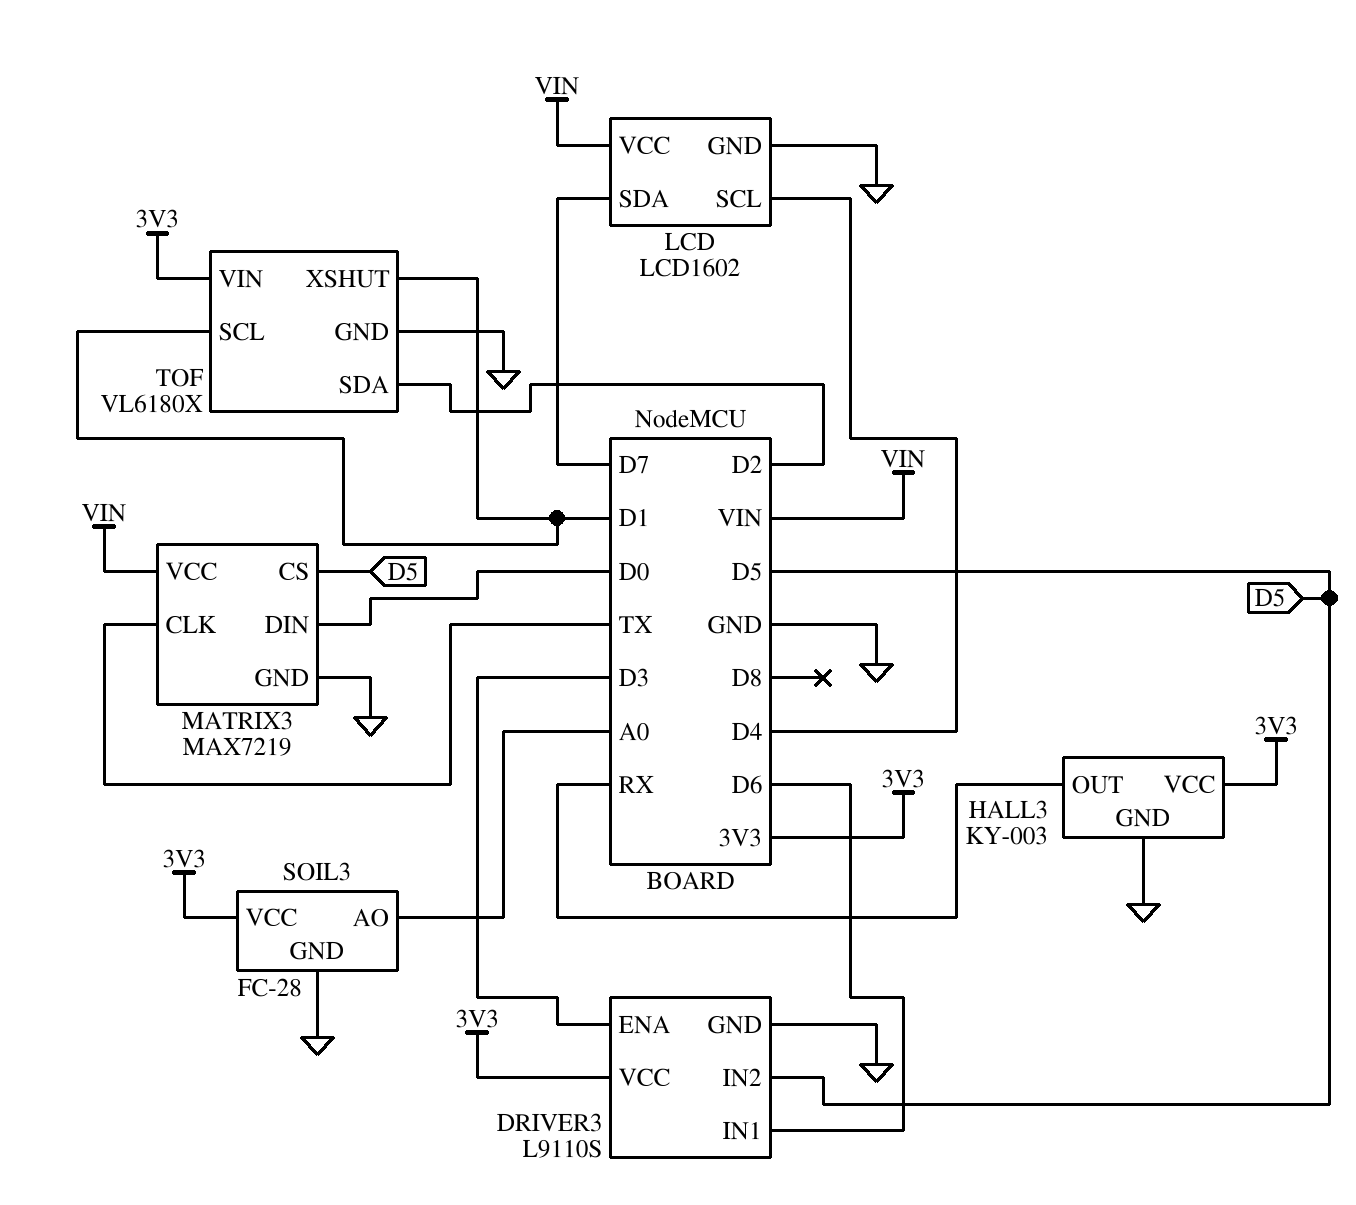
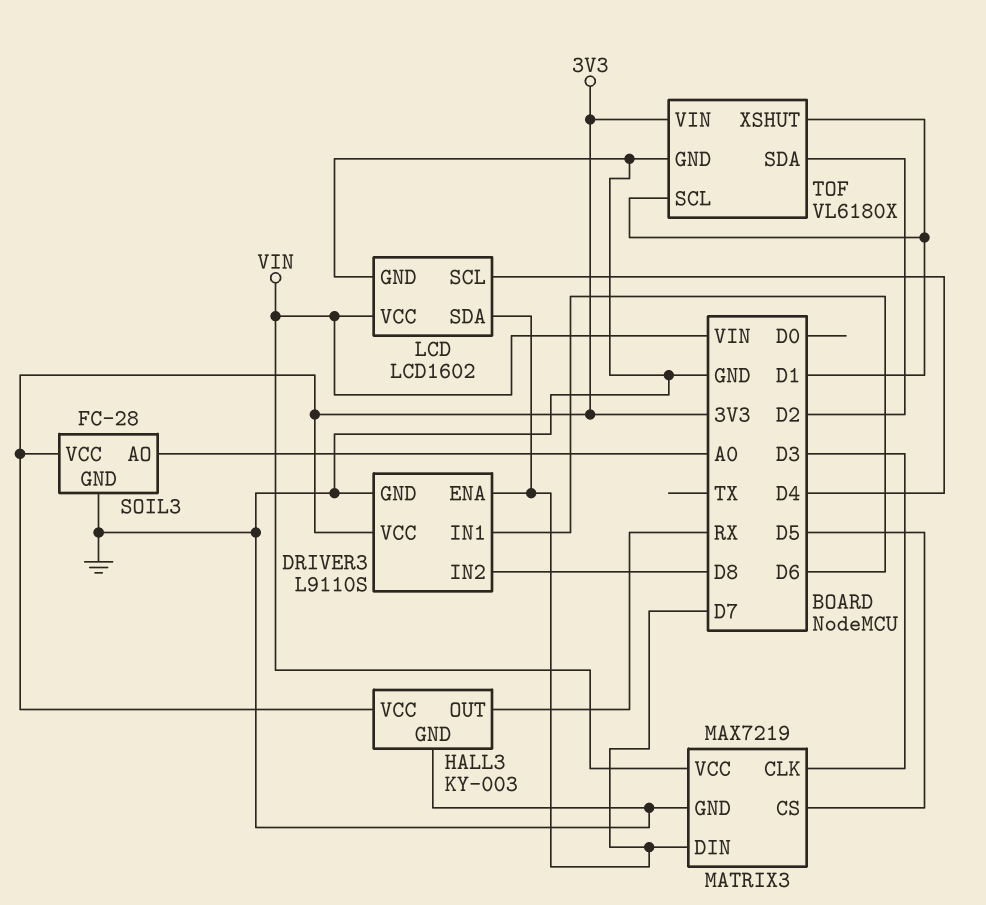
DRIVER3 pin ENA: D3 -> D7
DRIVER3 pin IN2: D5 -> D8
MATRIX3 pin CLK: TX -> D3
MATRIX3 pin DIN: D0 -> D7

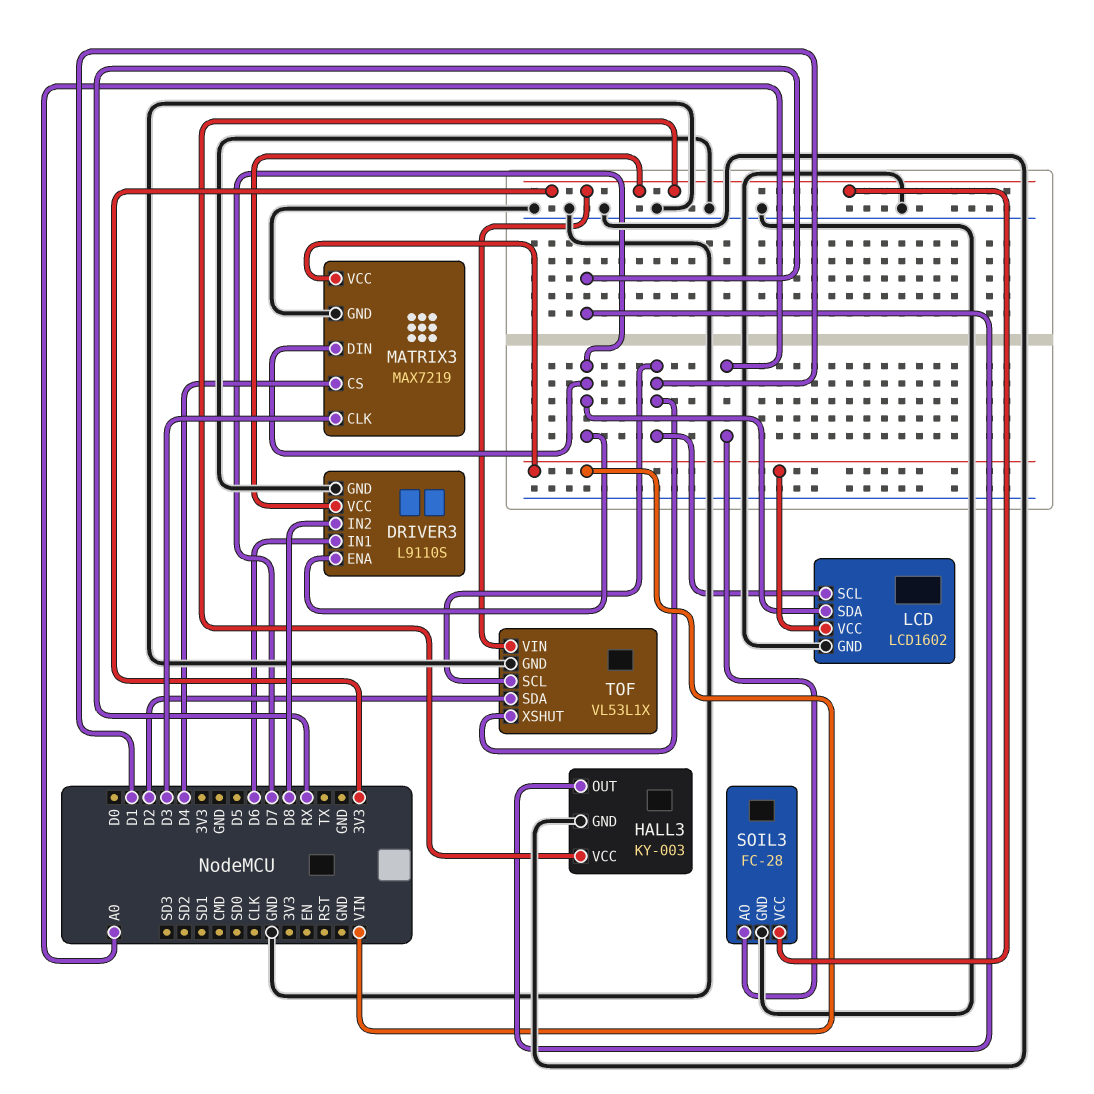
LCD pin SCL: D4 -> D1
MATRIX3 pin CS: D5 -> D4
TOF: VL6180X -> VL53L1X

